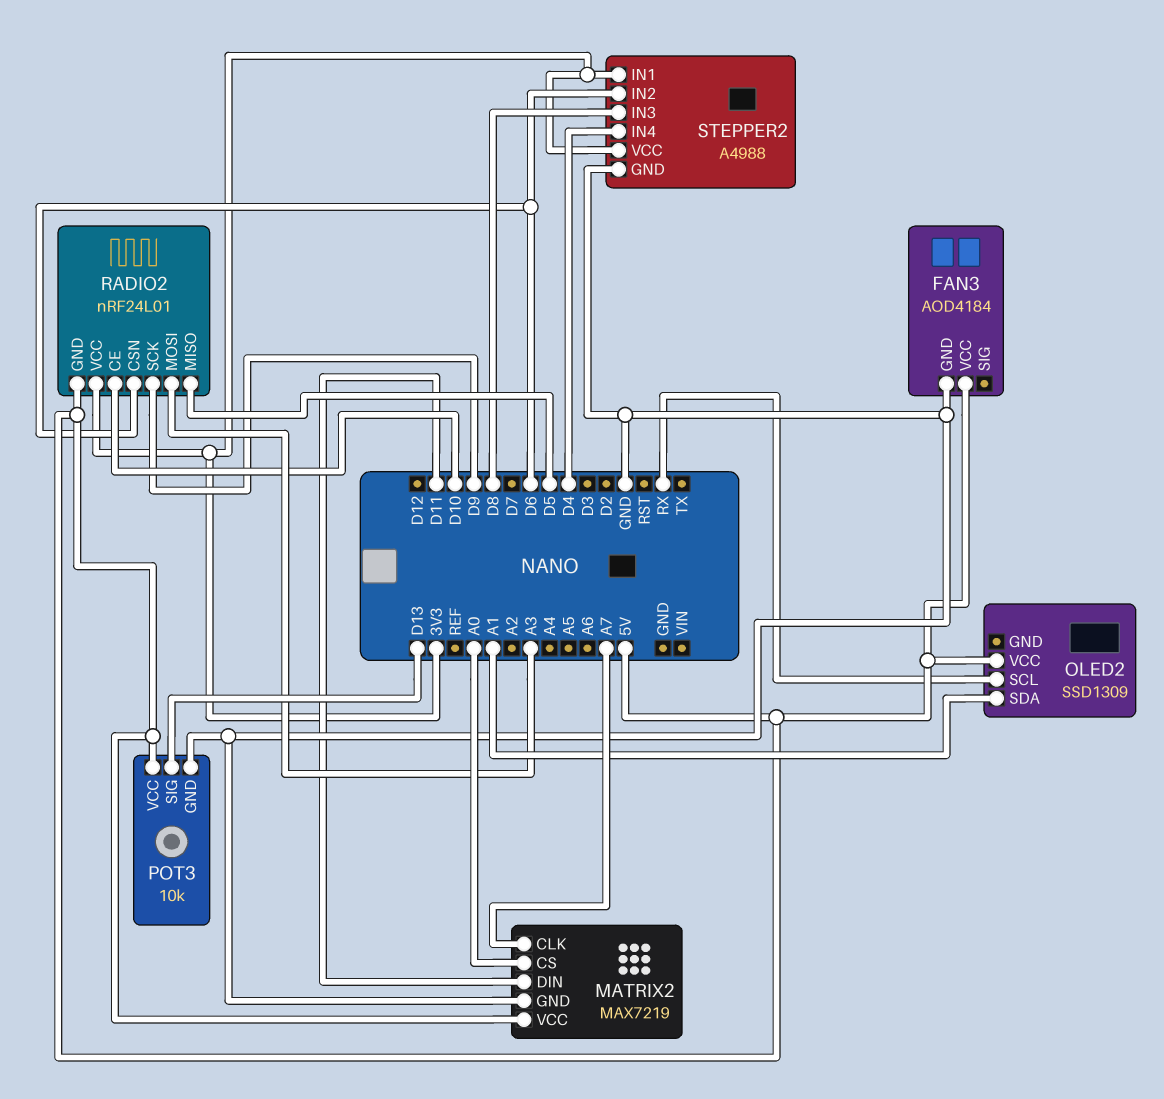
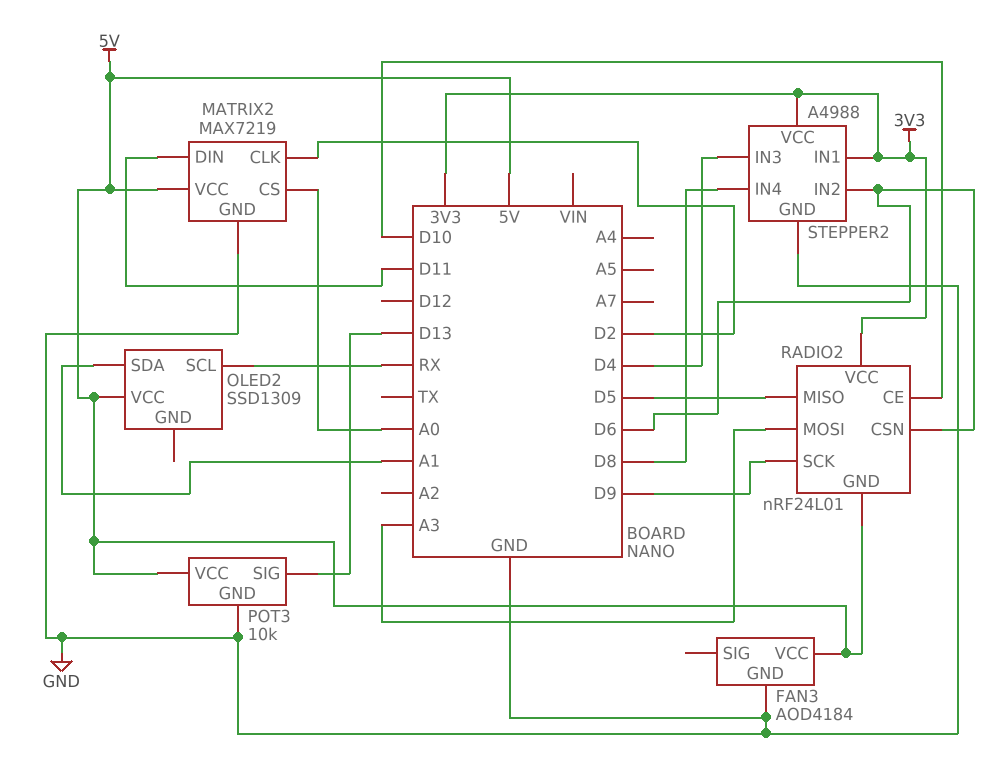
MATRIX2 pin CLK: A7 -> D2
STEPPER2 pin IN3: D8 -> D4
STEPPER2 pin IN4: D4 -> D8

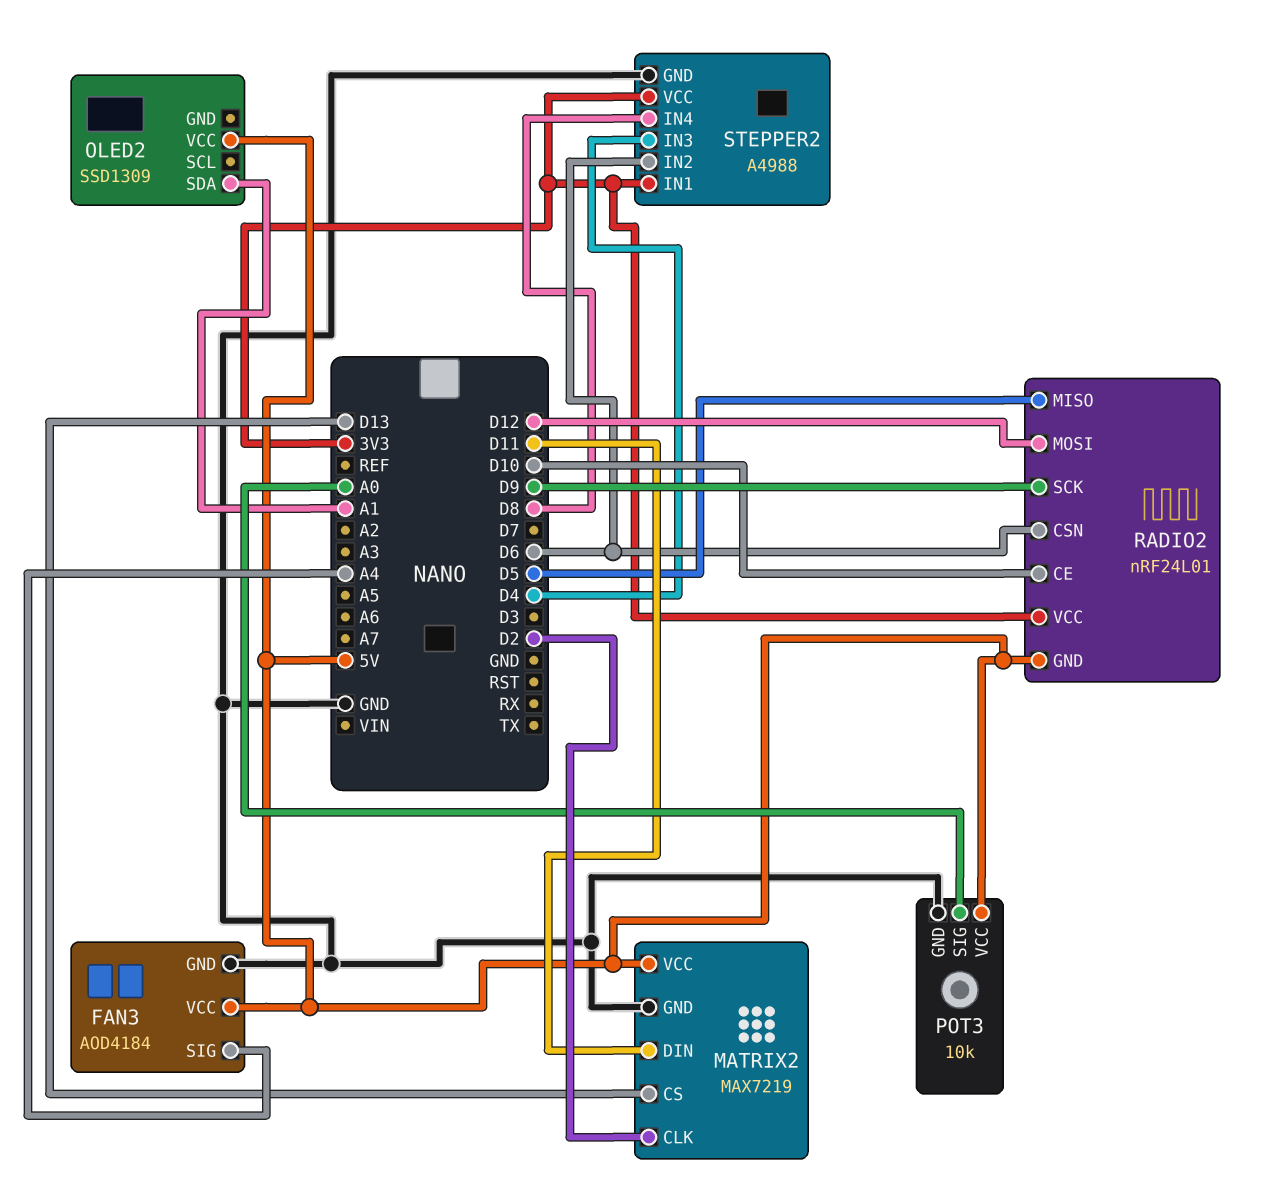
FAN3 pin SIG: none -> A4
MATRIX2 pin CS: A0 -> D13
OLED2 pin SCL: RX -> none
POT3 pin SIG: D13 -> A0
RADIO2 pin MOSI: A3 -> D12

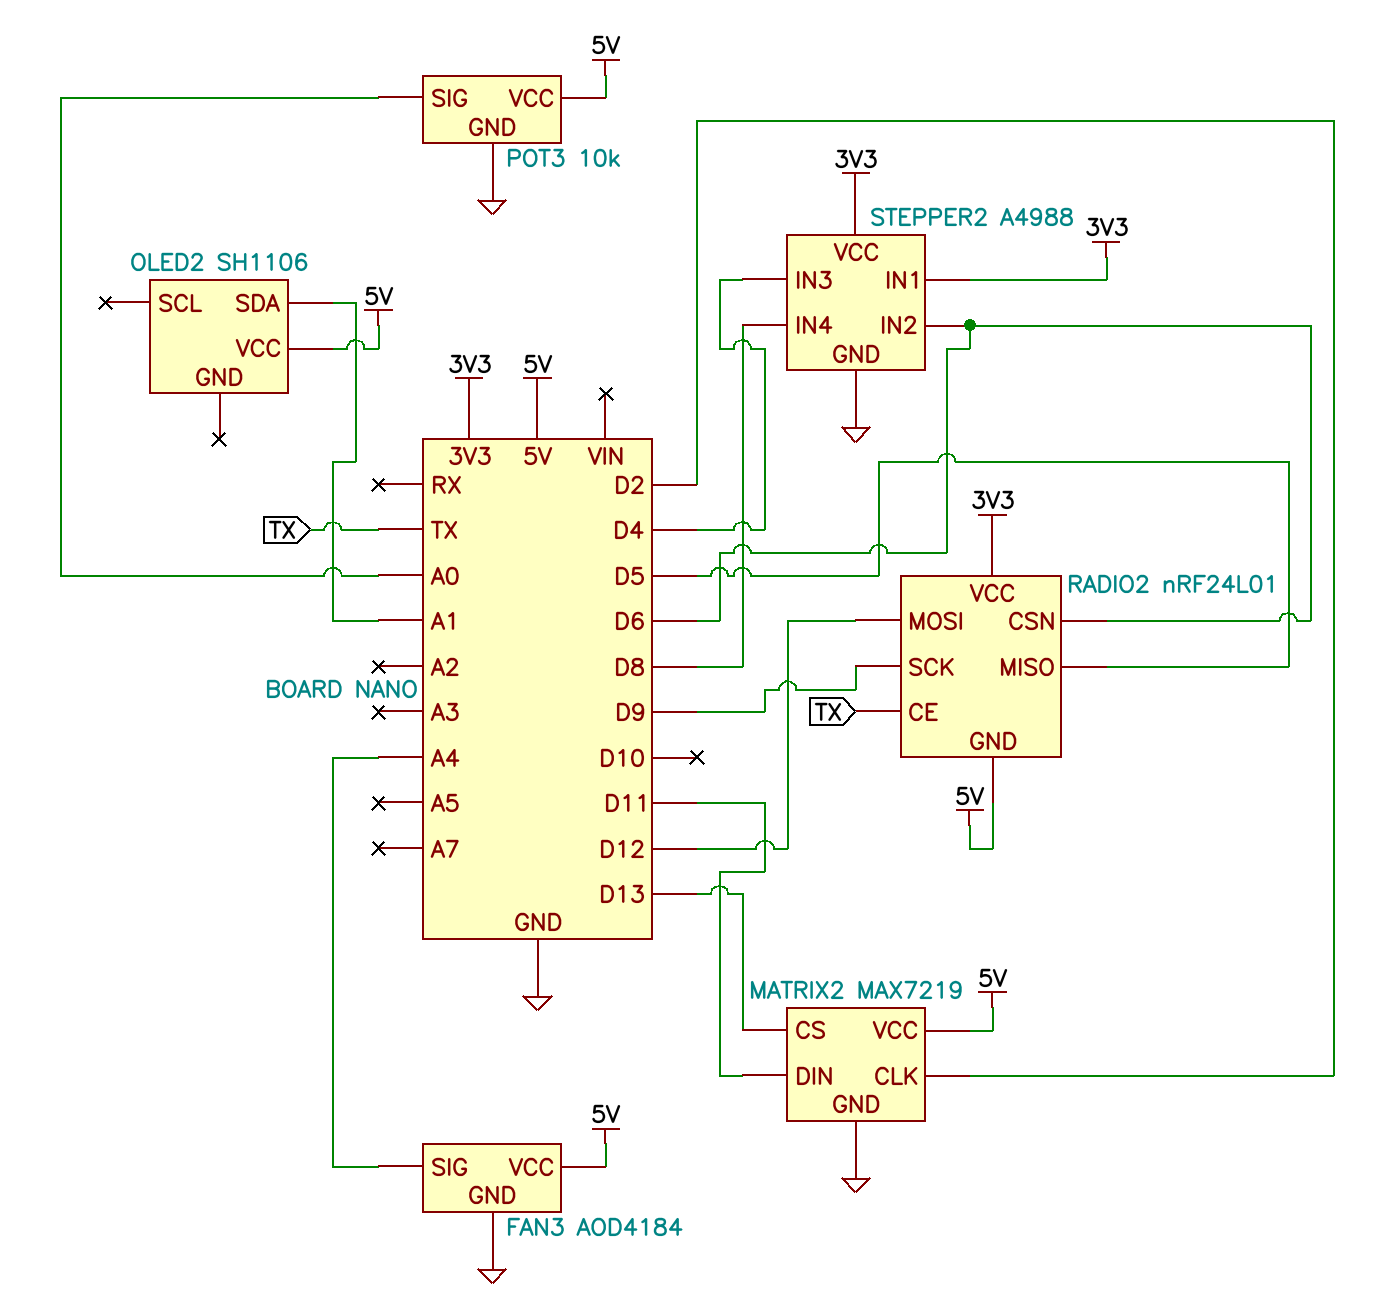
OLED2: SSD1309 -> SH1106
RADIO2 pin CE: D10 -> TX

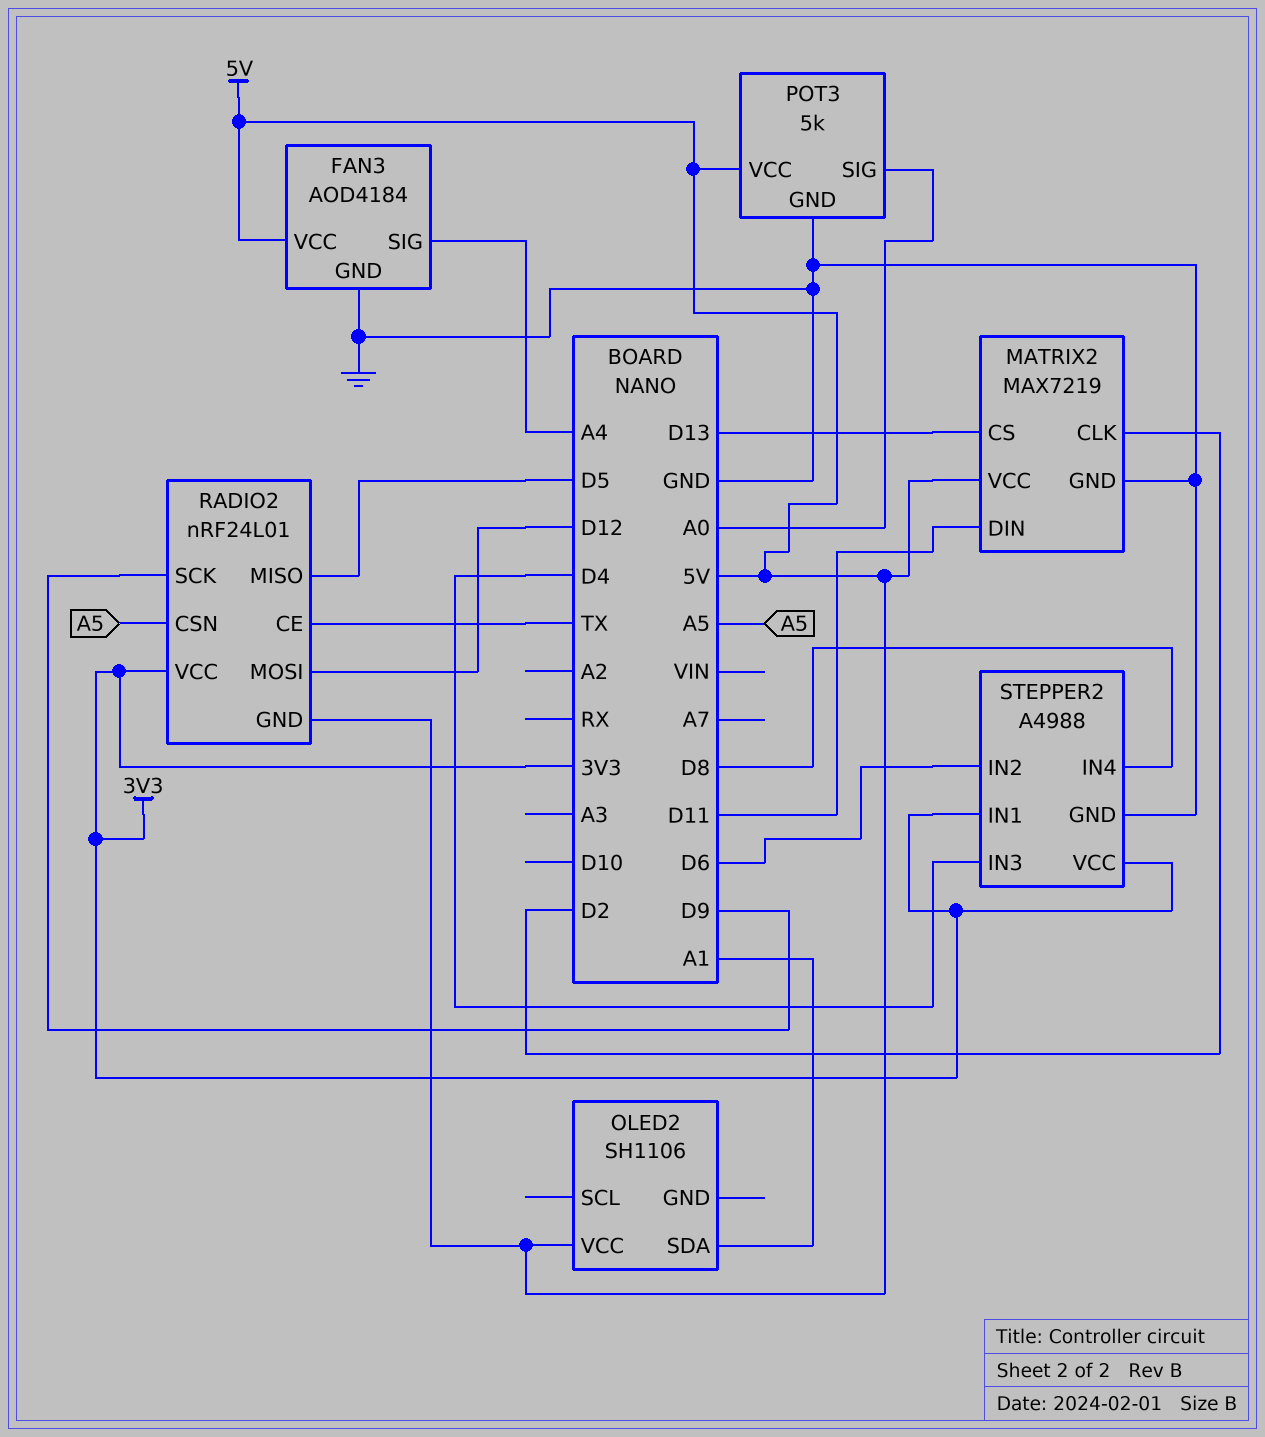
POT3: 10k -> 5k
RADIO2 pin CSN: D6 -> A5

